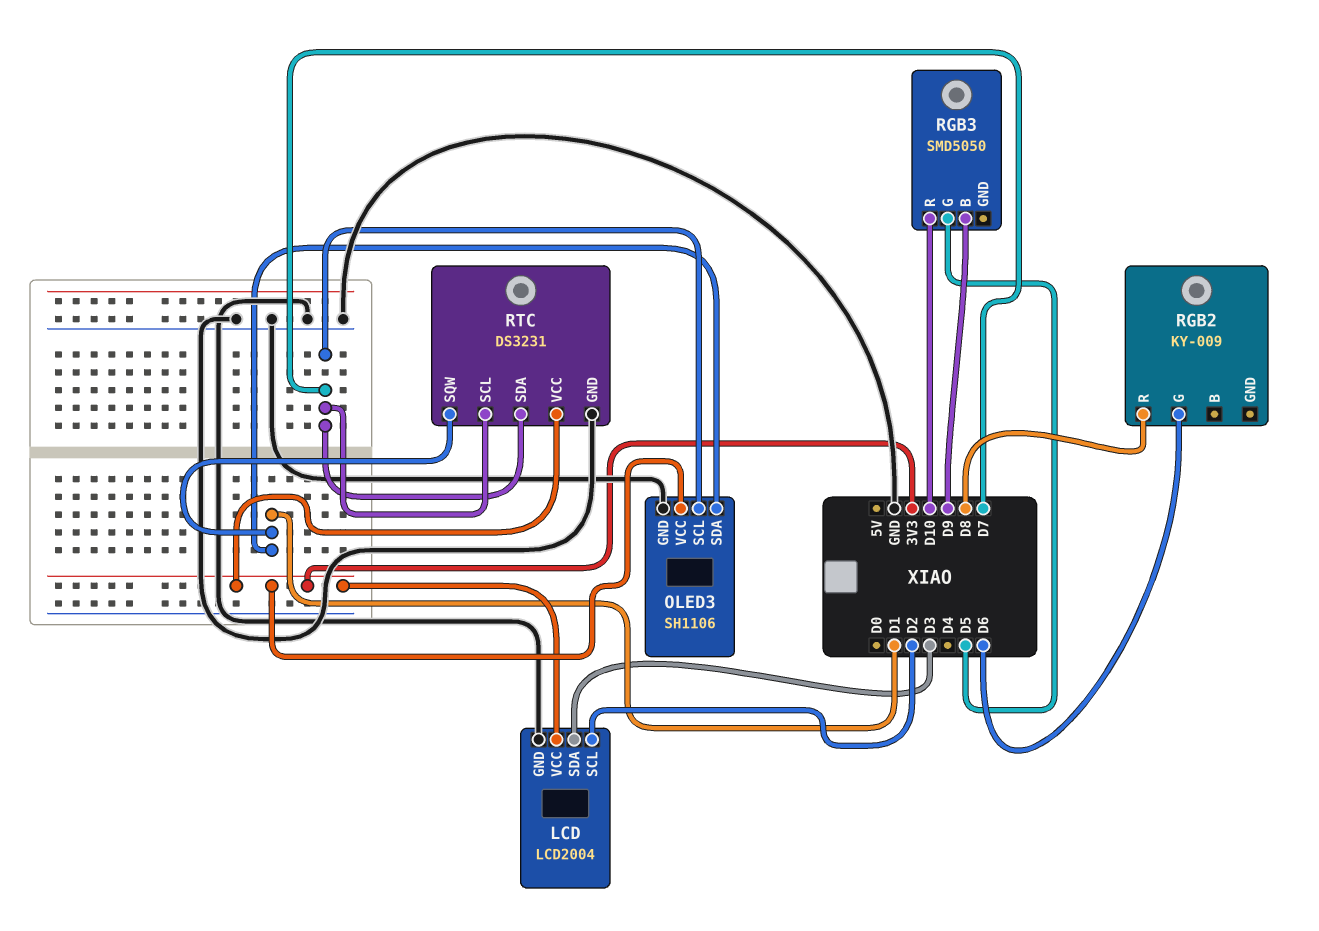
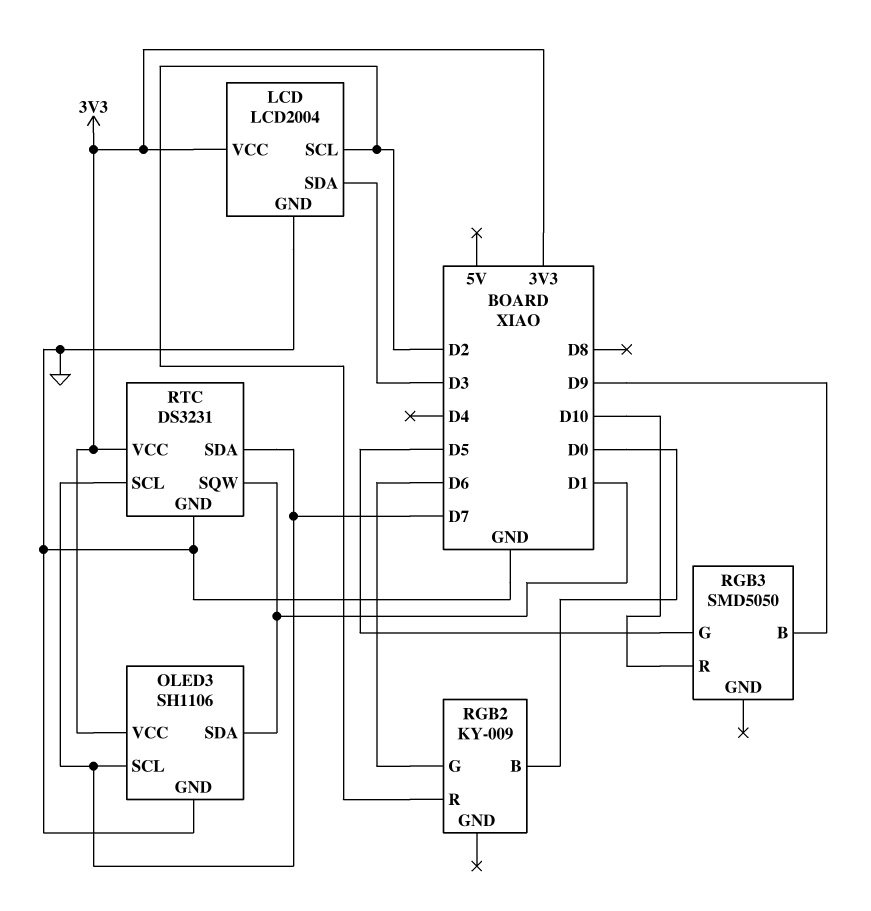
RGB2 pin B: none -> D0
RGB2 pin R: D8 -> D2

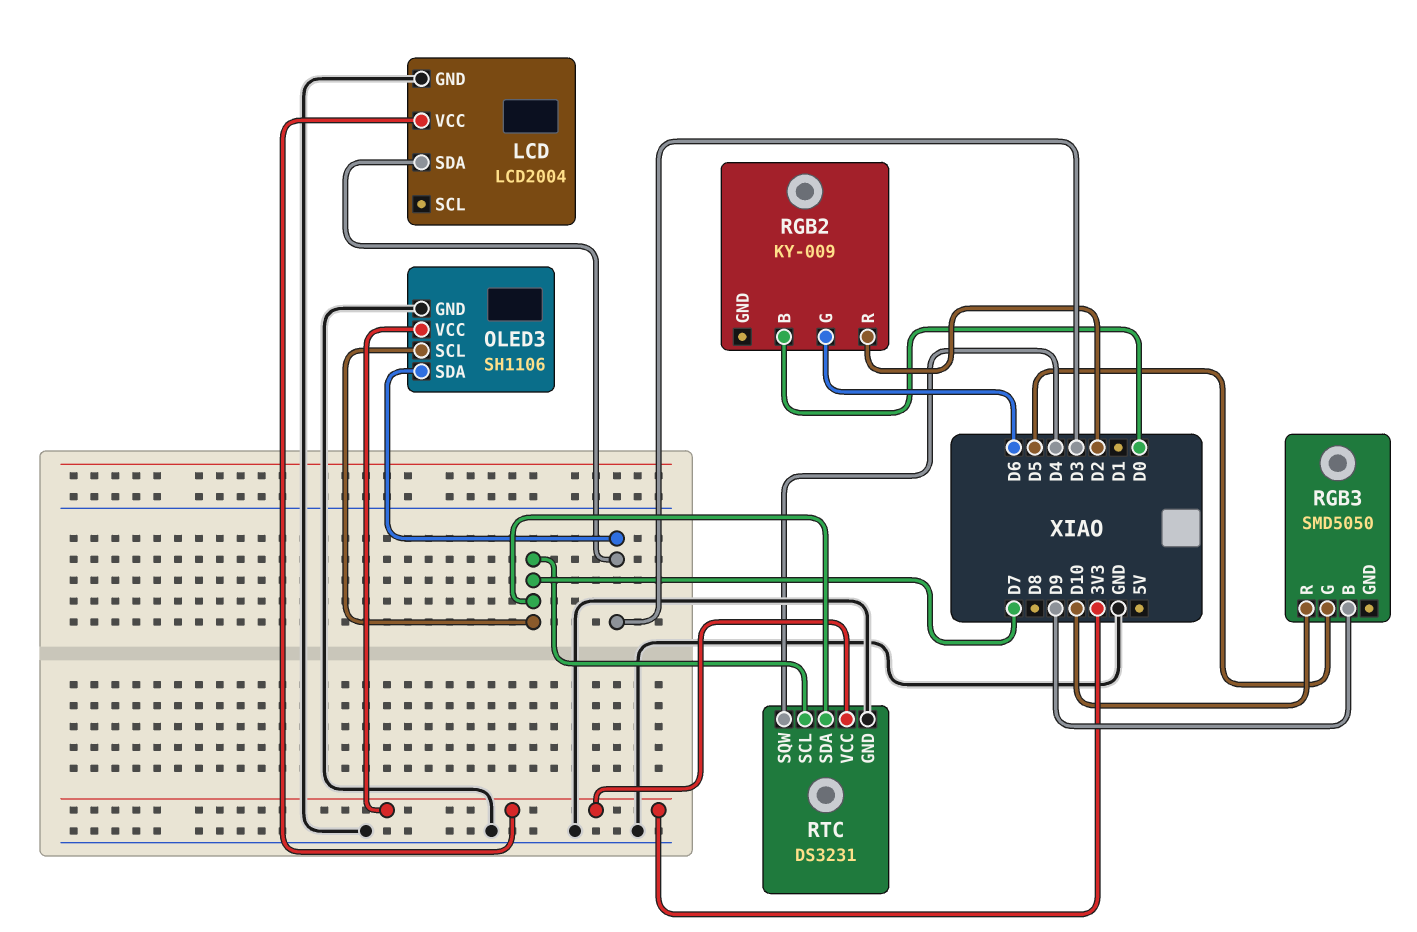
LCD pin SCL: D2 -> none
OLED3 pin SDA: D1 -> D3
RTC pin SQW: D1 -> D4

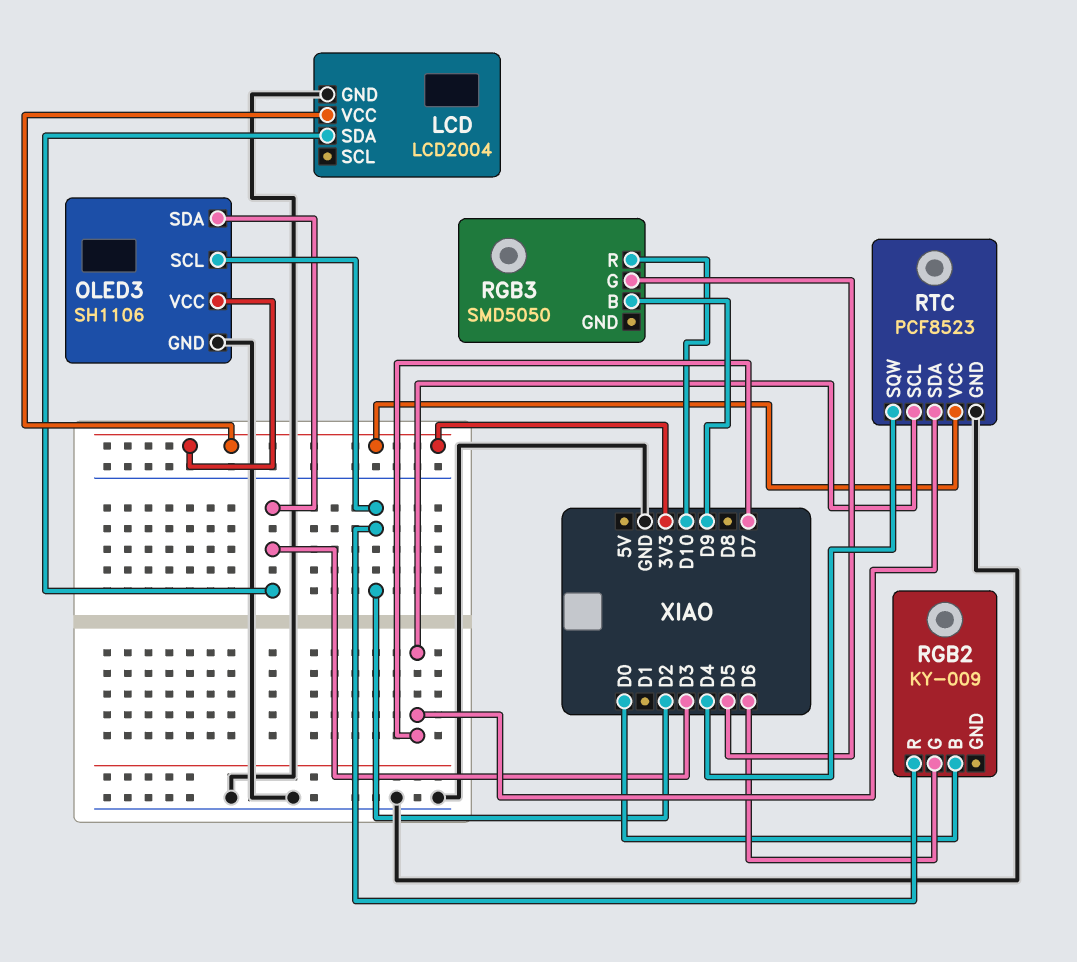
OLED3 pin SCL: D7 -> D2
RTC: DS3231 -> PCF8523

